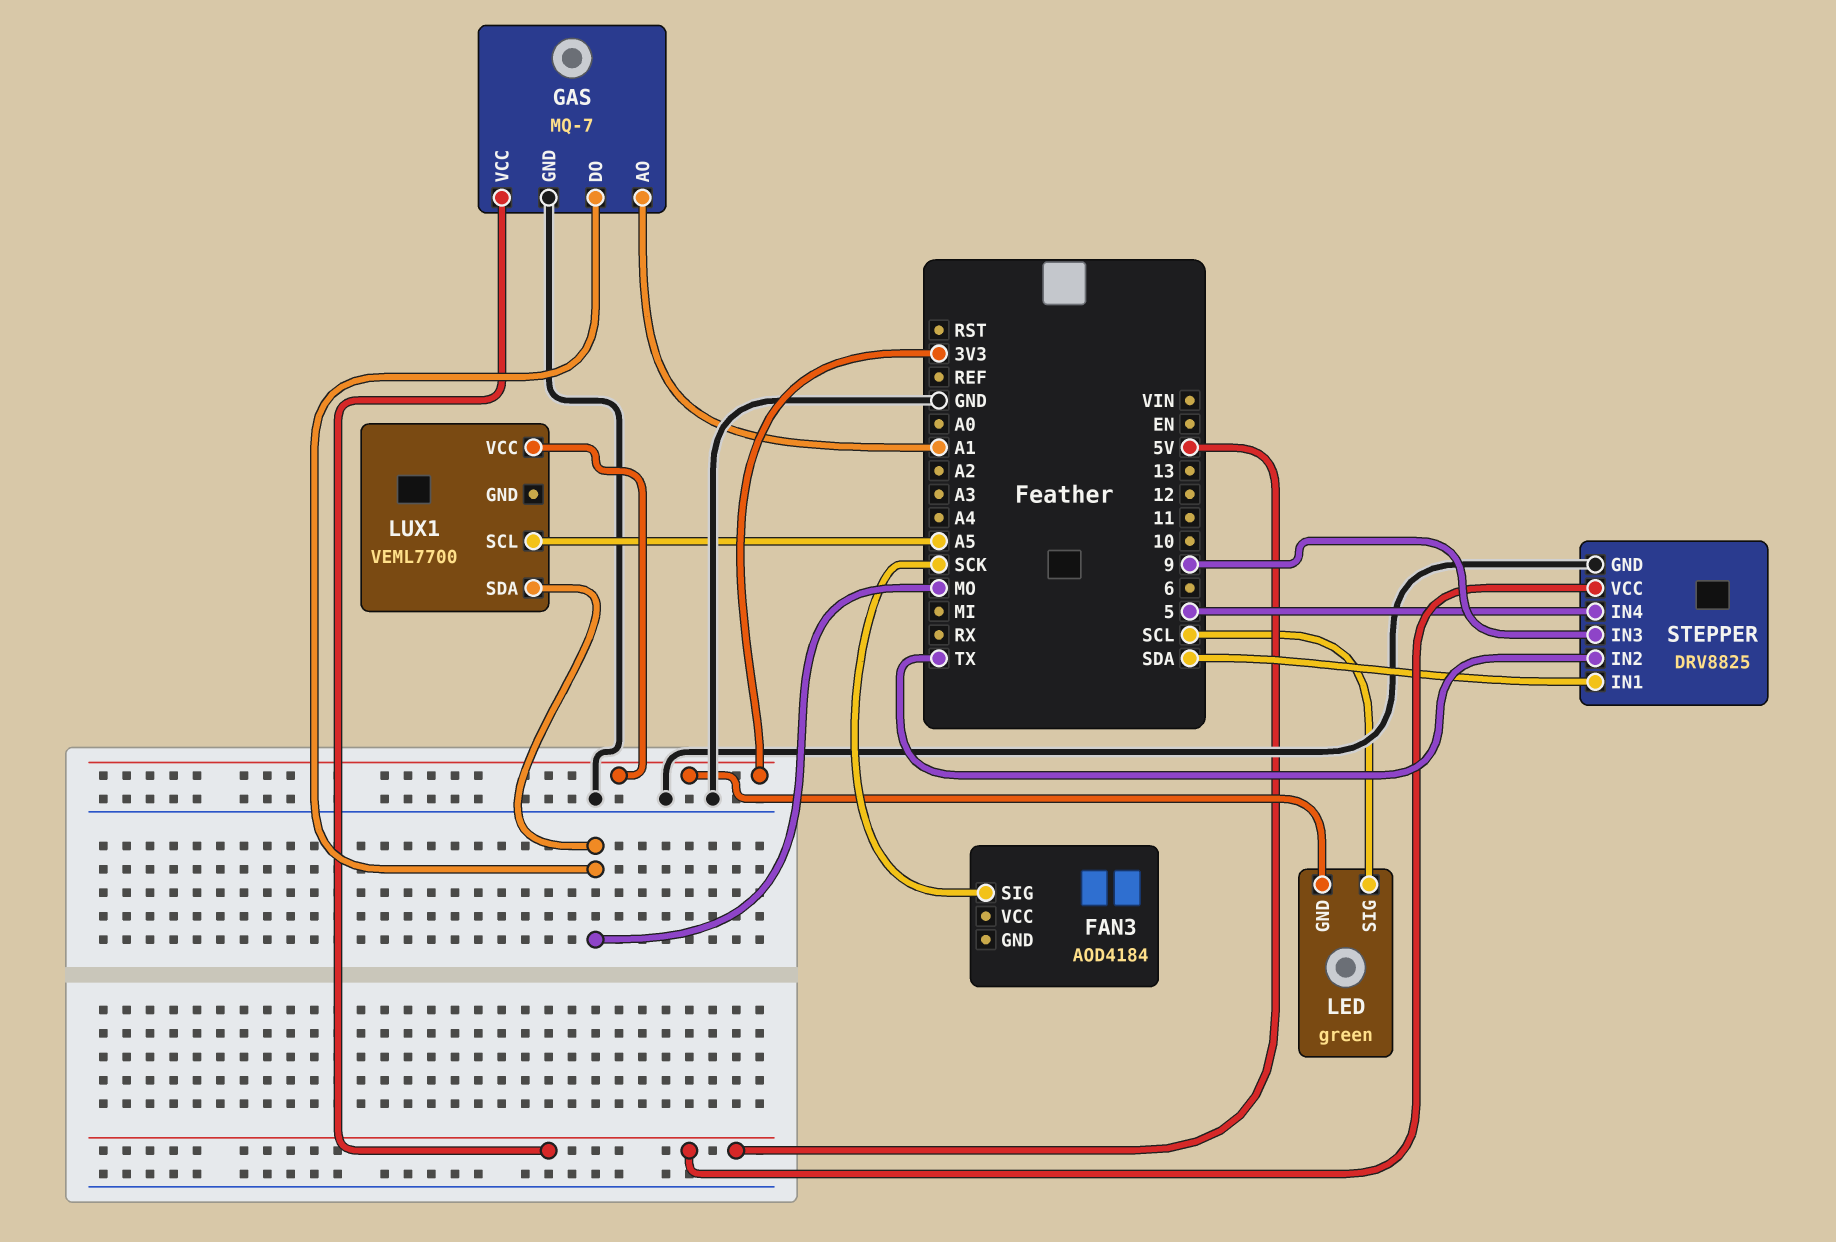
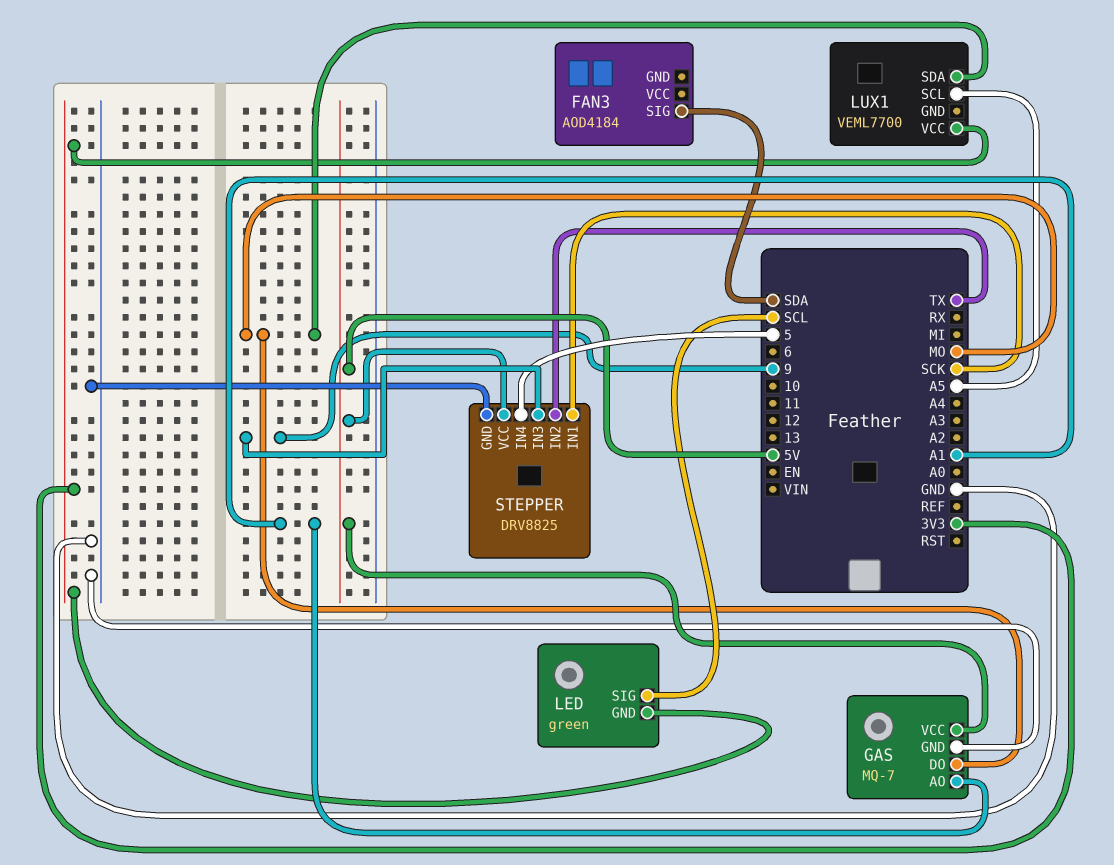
FAN3 pin SIG: SCK -> SDA
STEPPER pin IN1: SDA -> SCK

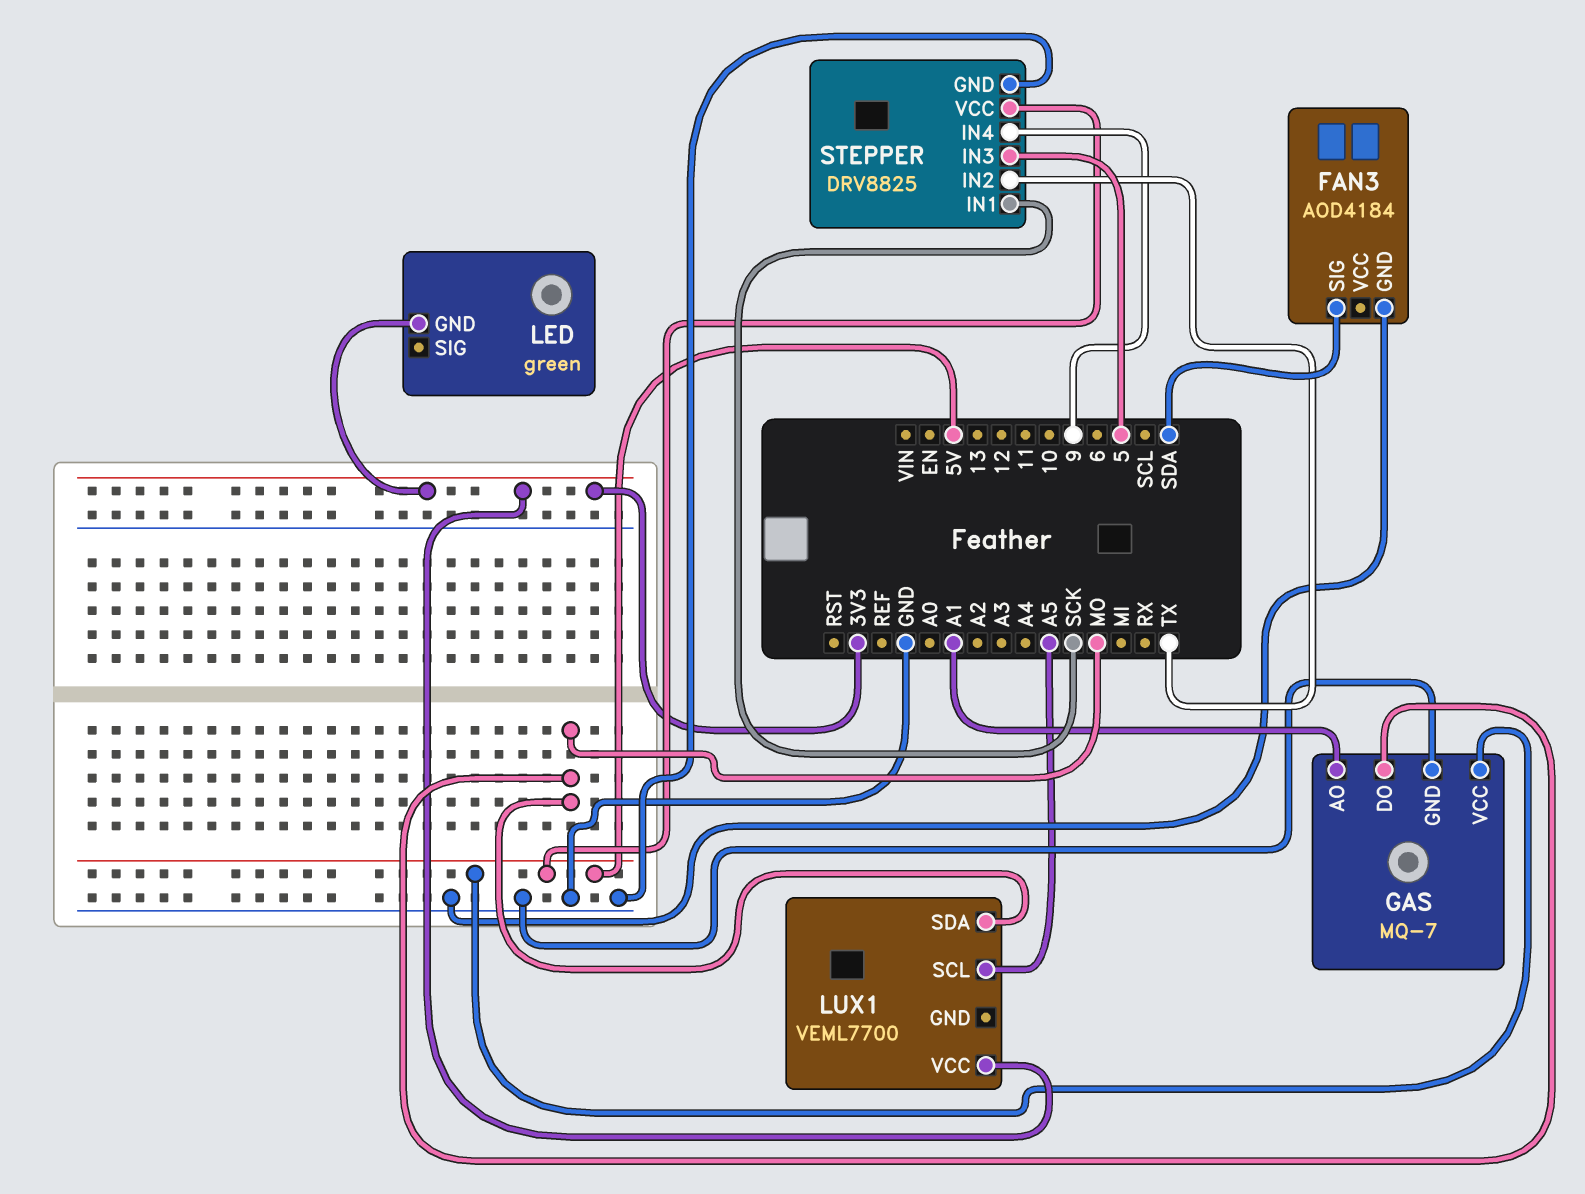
FAN3 pin GND: none -> GND
LED pin SIG: SCL -> none
STEPPER pin IN3: 9 -> 5
STEPPER pin IN4: 5 -> 9

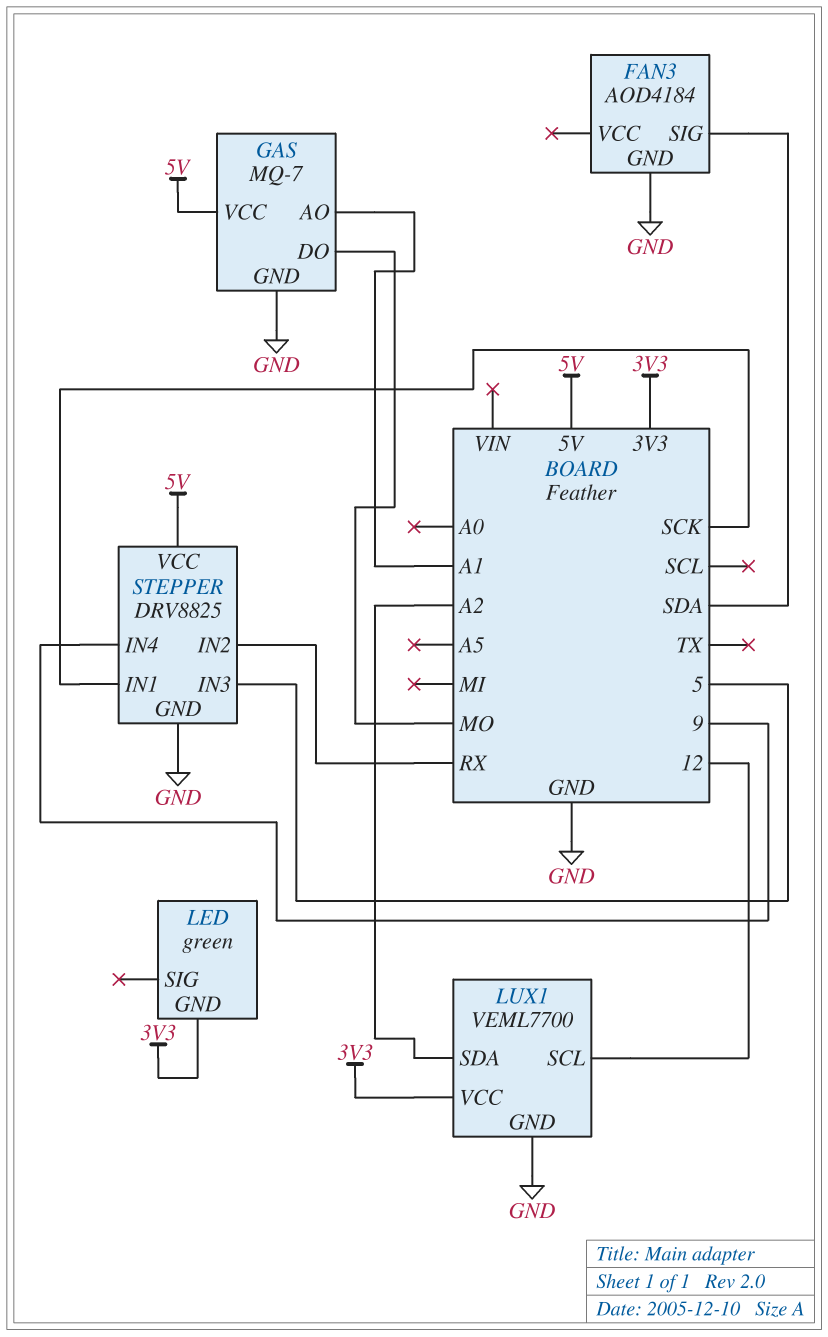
LUX1 pin GND: none -> GND
LUX1 pin SCL: A5 -> 12
LUX1 pin SDA: MO -> A2
STEPPER pin IN2: TX -> RX

